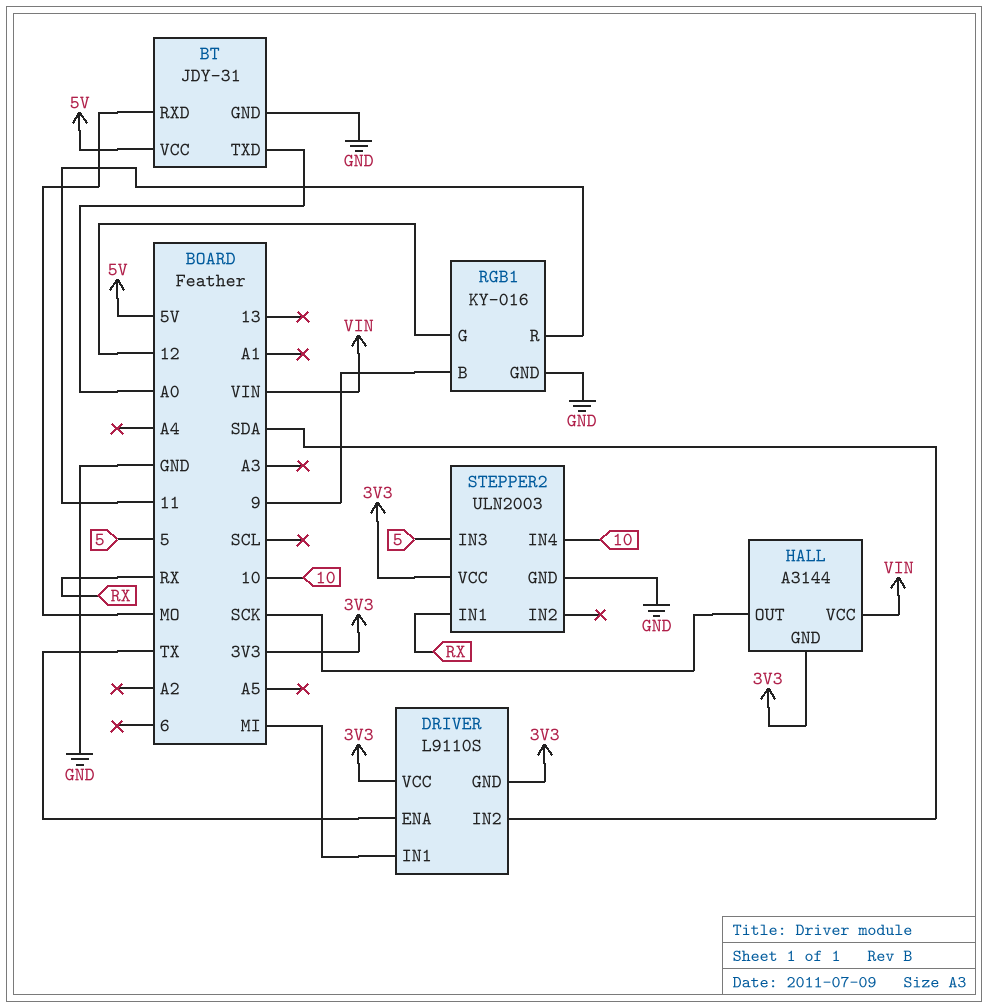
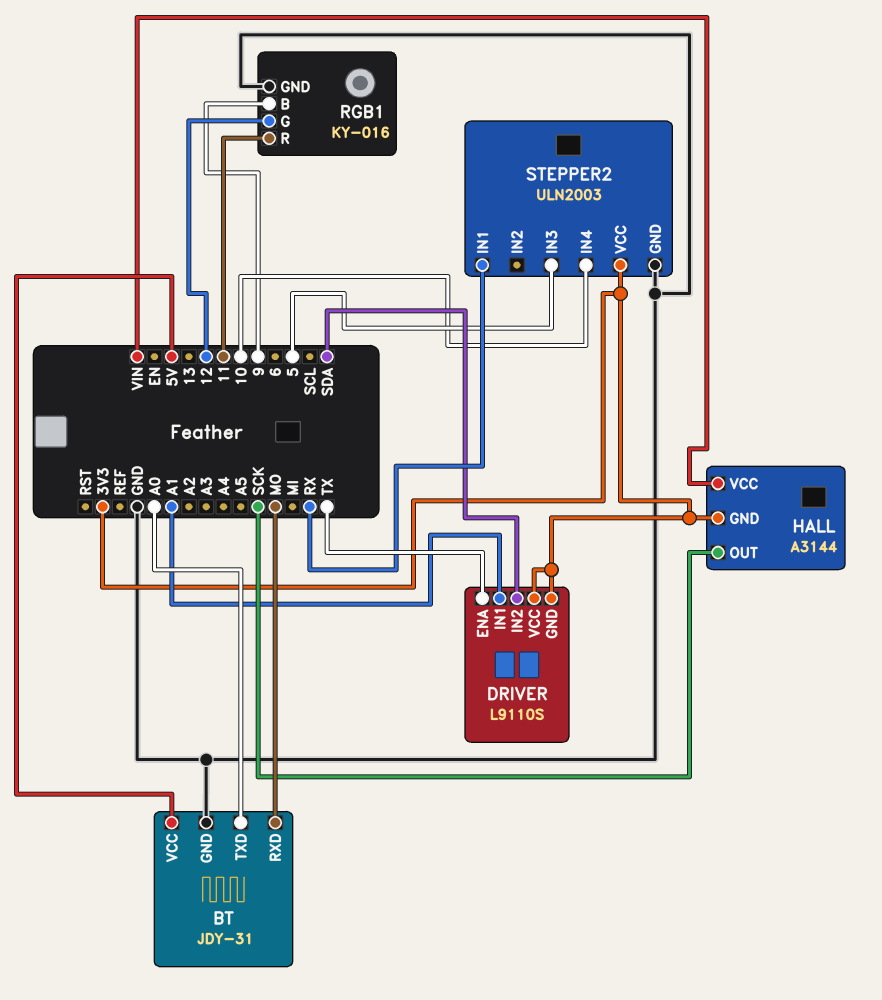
DRIVER pin IN1: MI -> A1

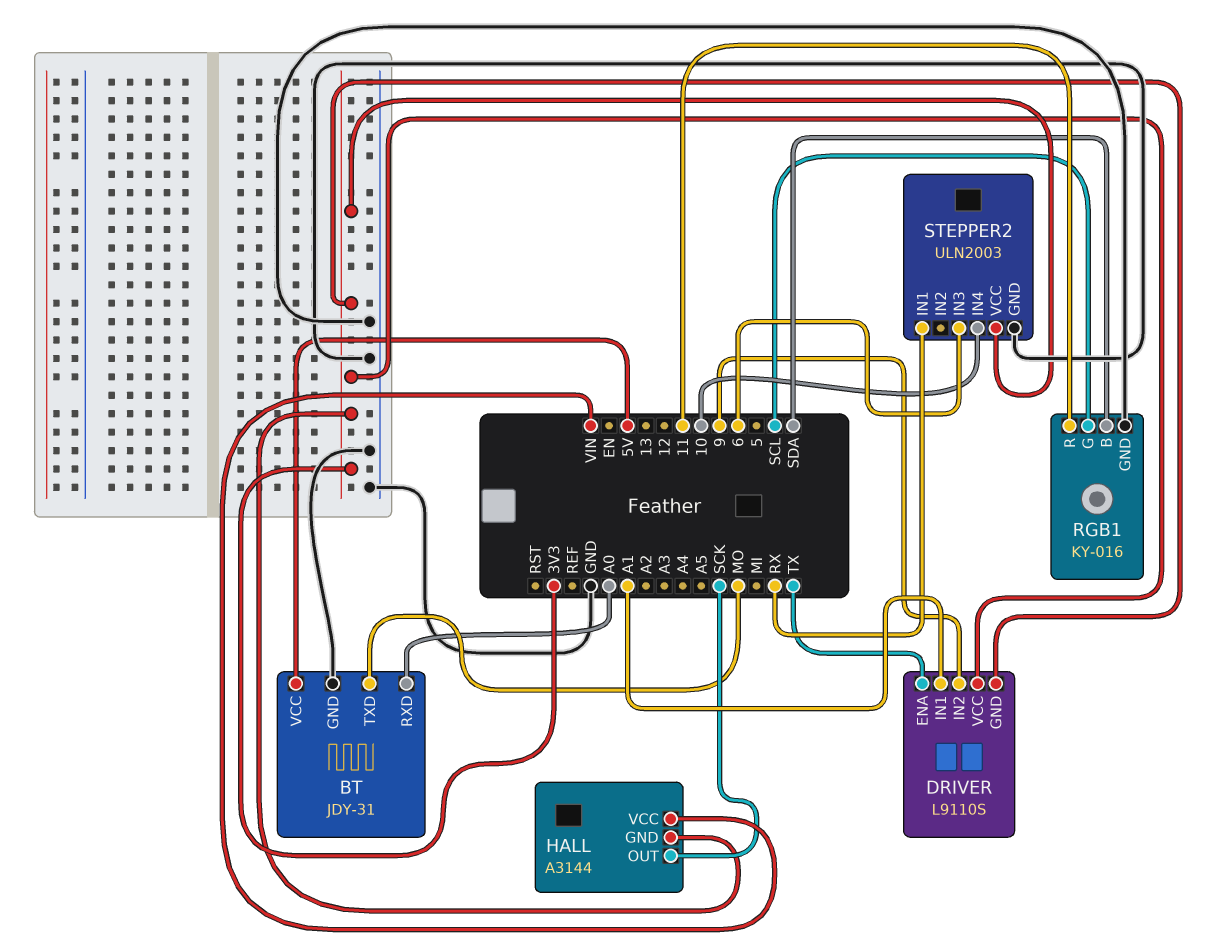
BT pin RXD: MO -> A0
BT pin TXD: A0 -> MO
DRIVER pin IN2: SDA -> 9
RGB1 pin B: 9 -> SDA
RGB1 pin G: 12 -> SCL
STEPPER2 pin IN3: 5 -> 6

